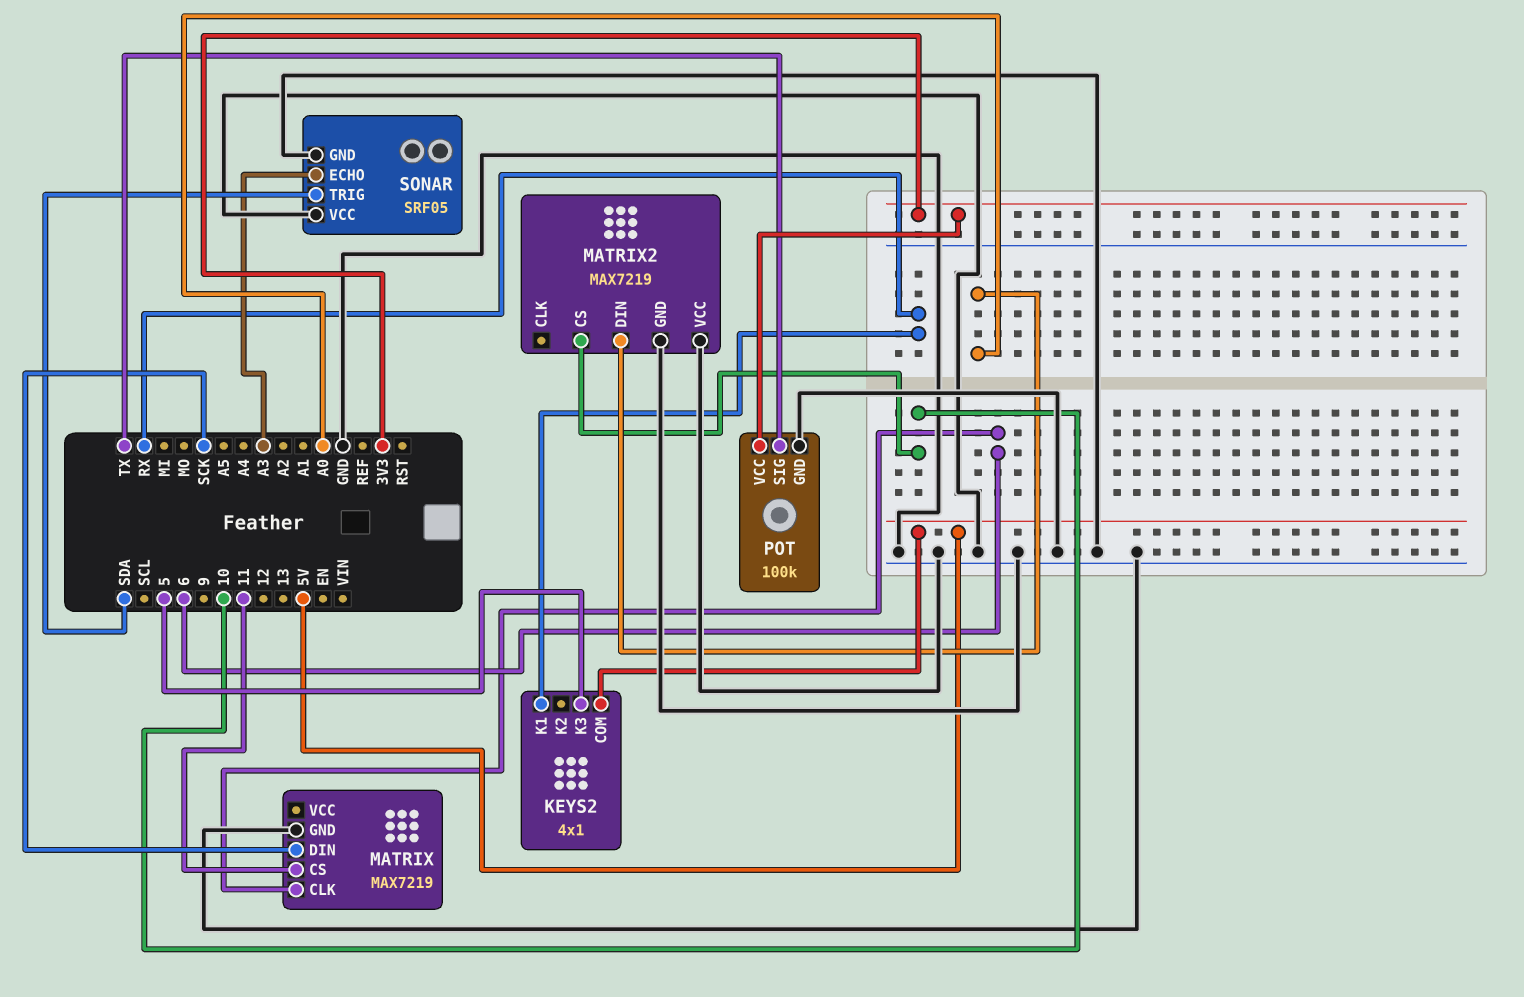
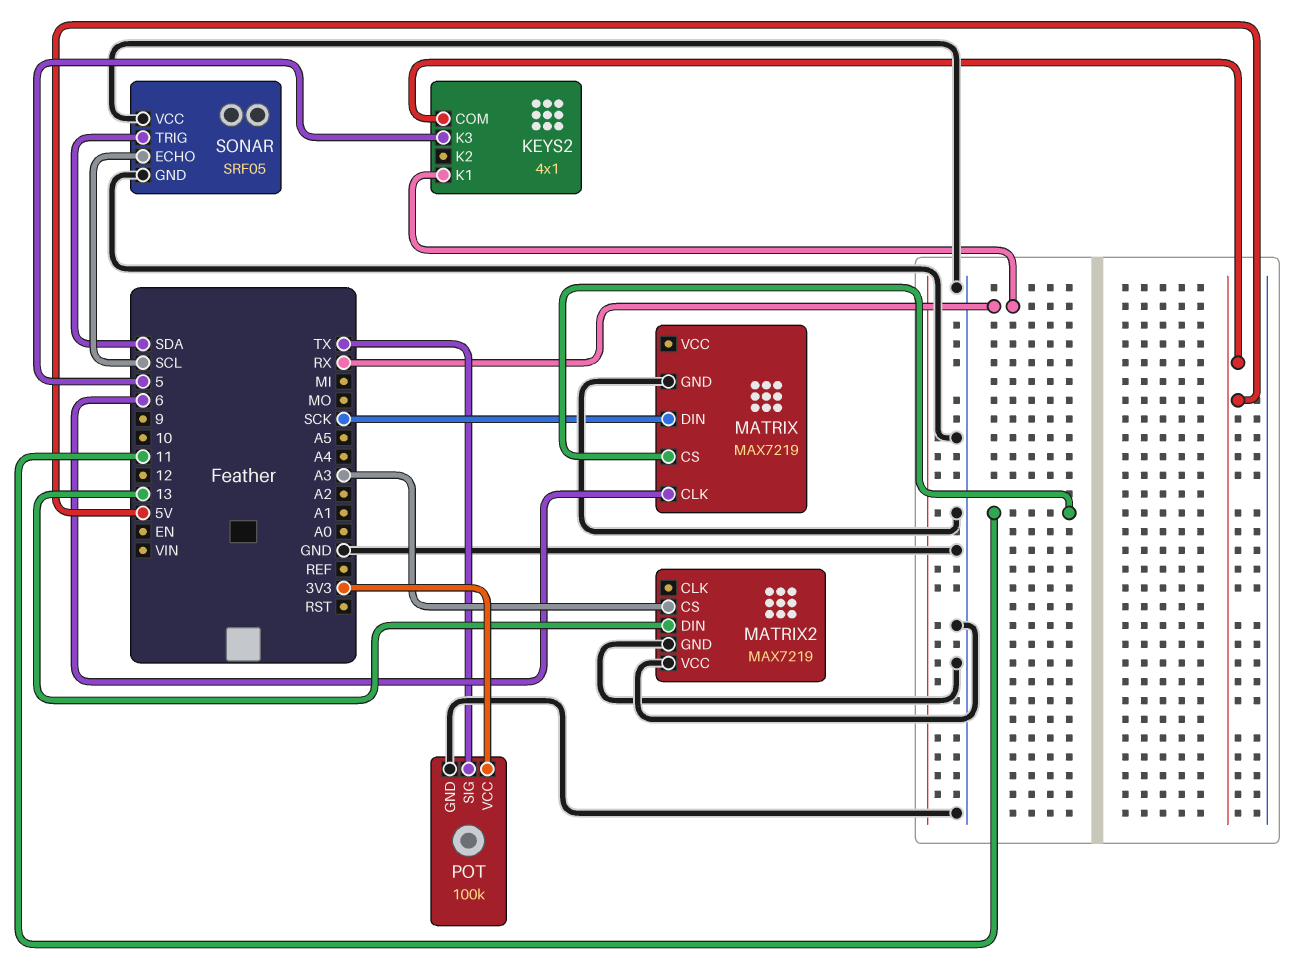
MATRIX2 pin CS: 10 -> A3
MATRIX2 pin DIN: A0 -> 13
SONAR pin ECHO: A3 -> SCL

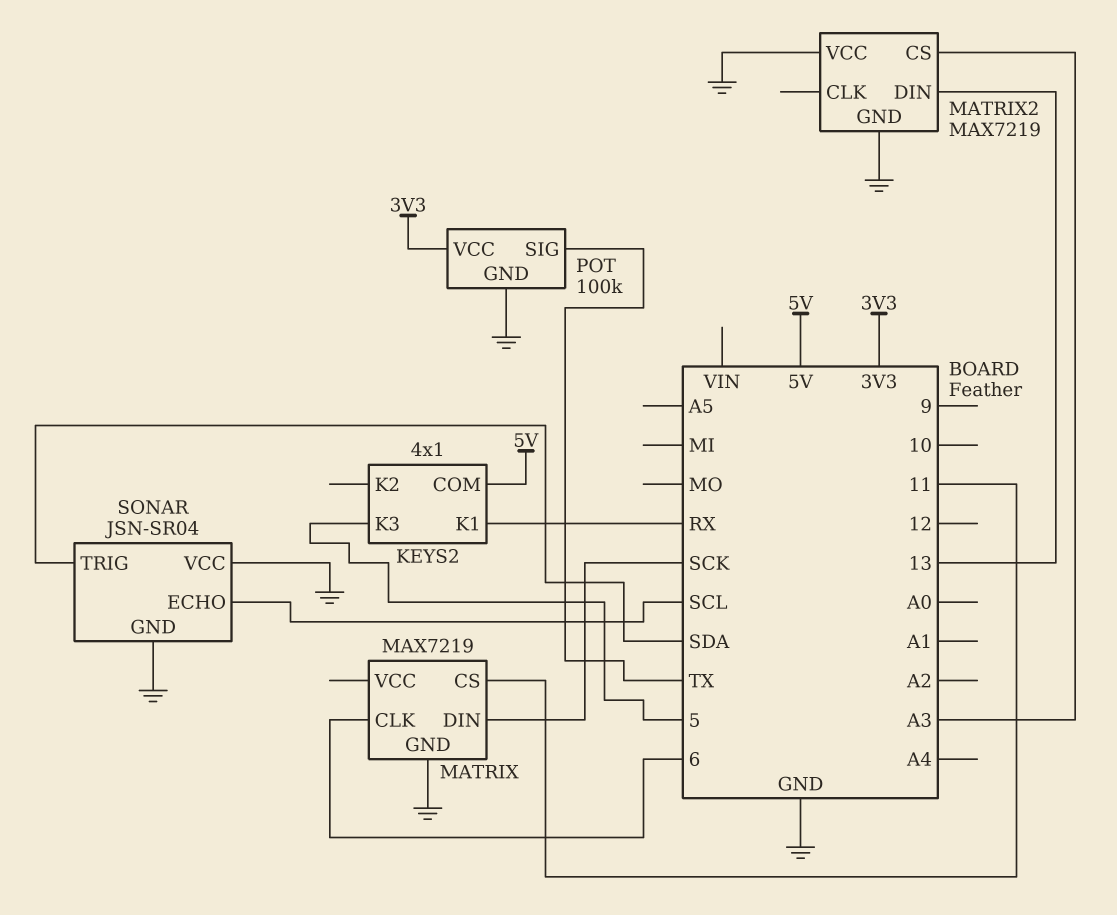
SONAR: SRF05 -> JSN-SR04

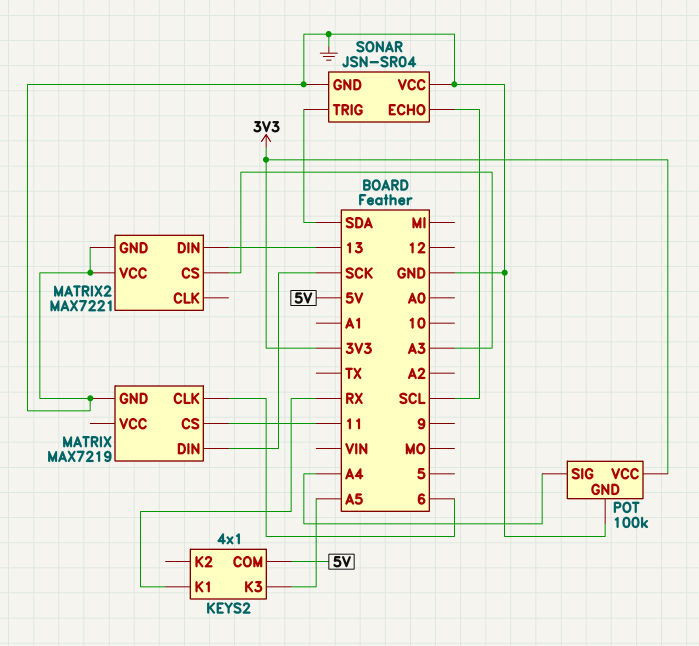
KEYS2 pin K3: 5 -> A5
MATRIX2: MAX7219 -> MAX7221
POT pin SIG: TX -> A4

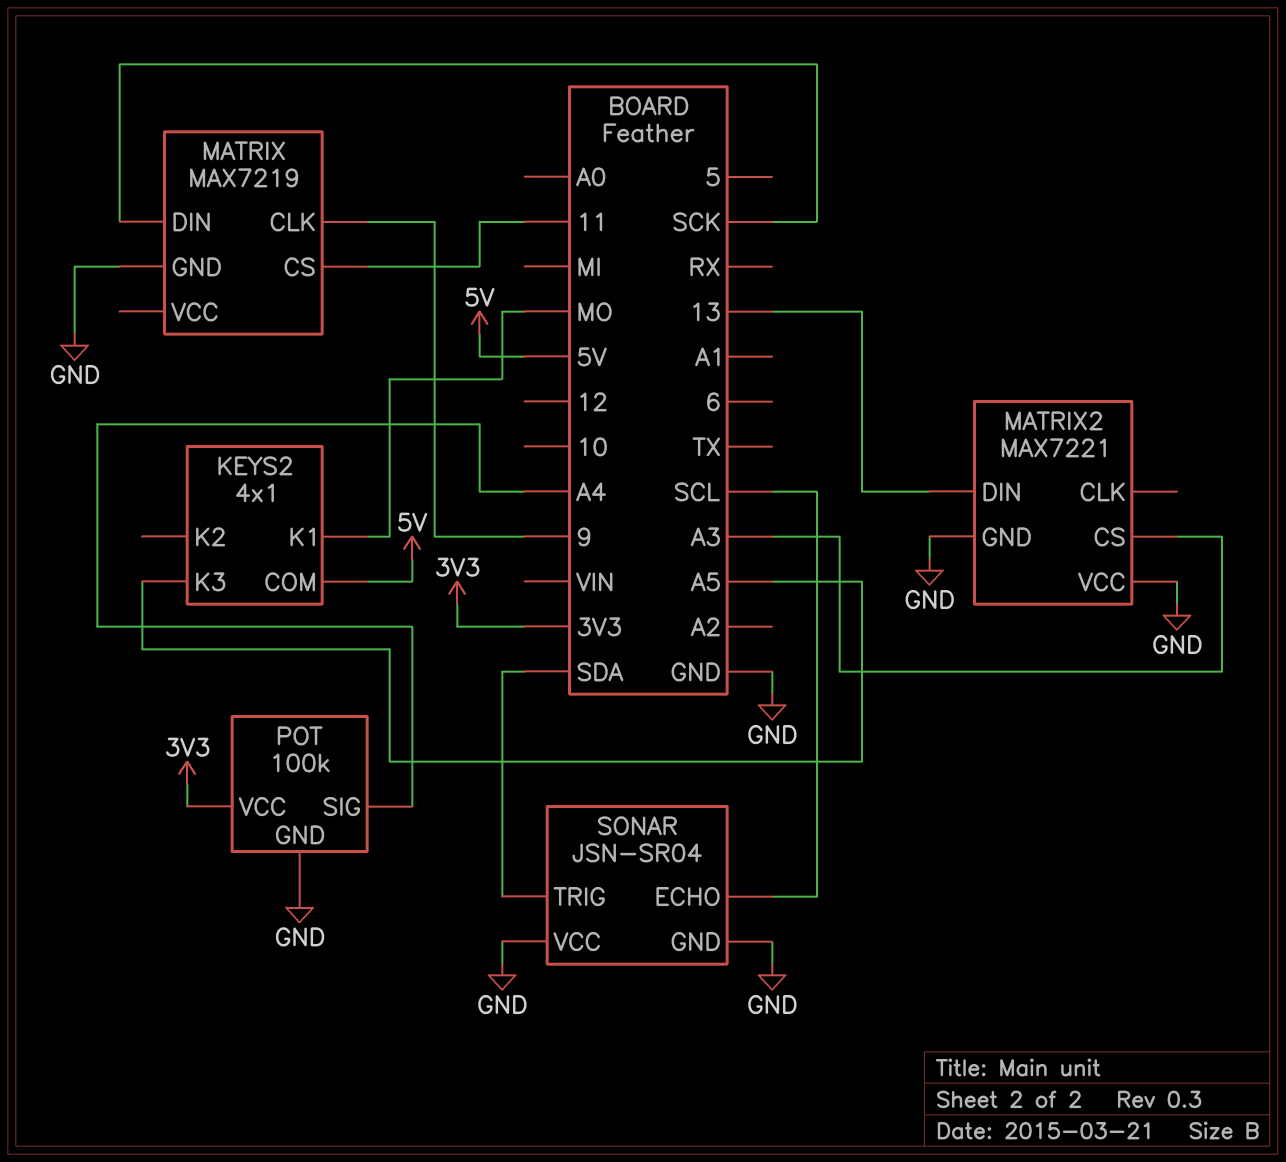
KEYS2 pin K1: RX -> MO
MATRIX pin CLK: 6 -> 9

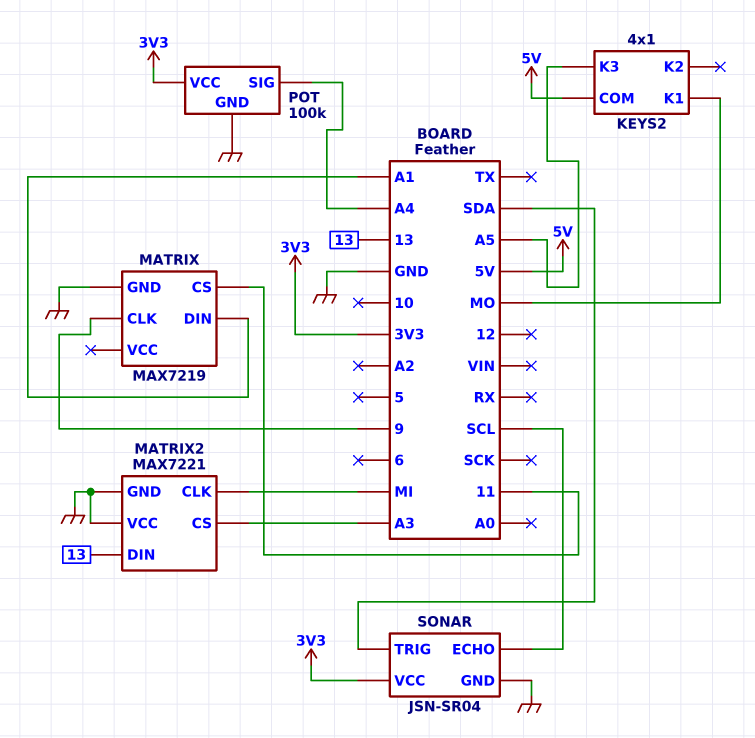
MATRIX pin DIN: SCK -> A1
MATRIX2 pin CLK: none -> MI
SONAR pin VCC: GND -> 3V3

